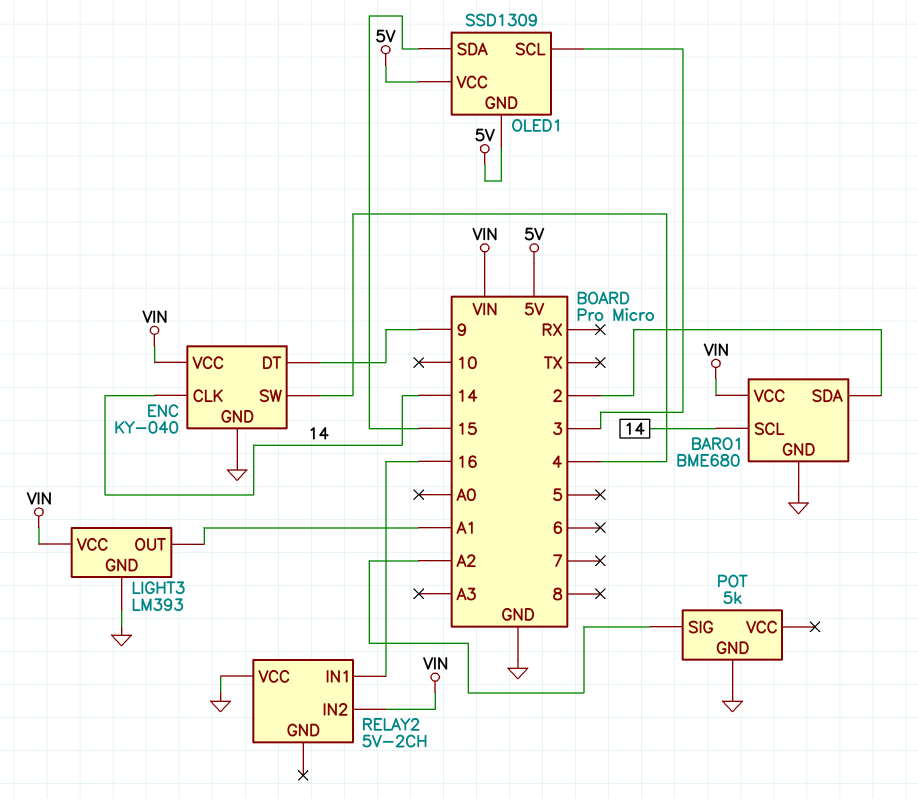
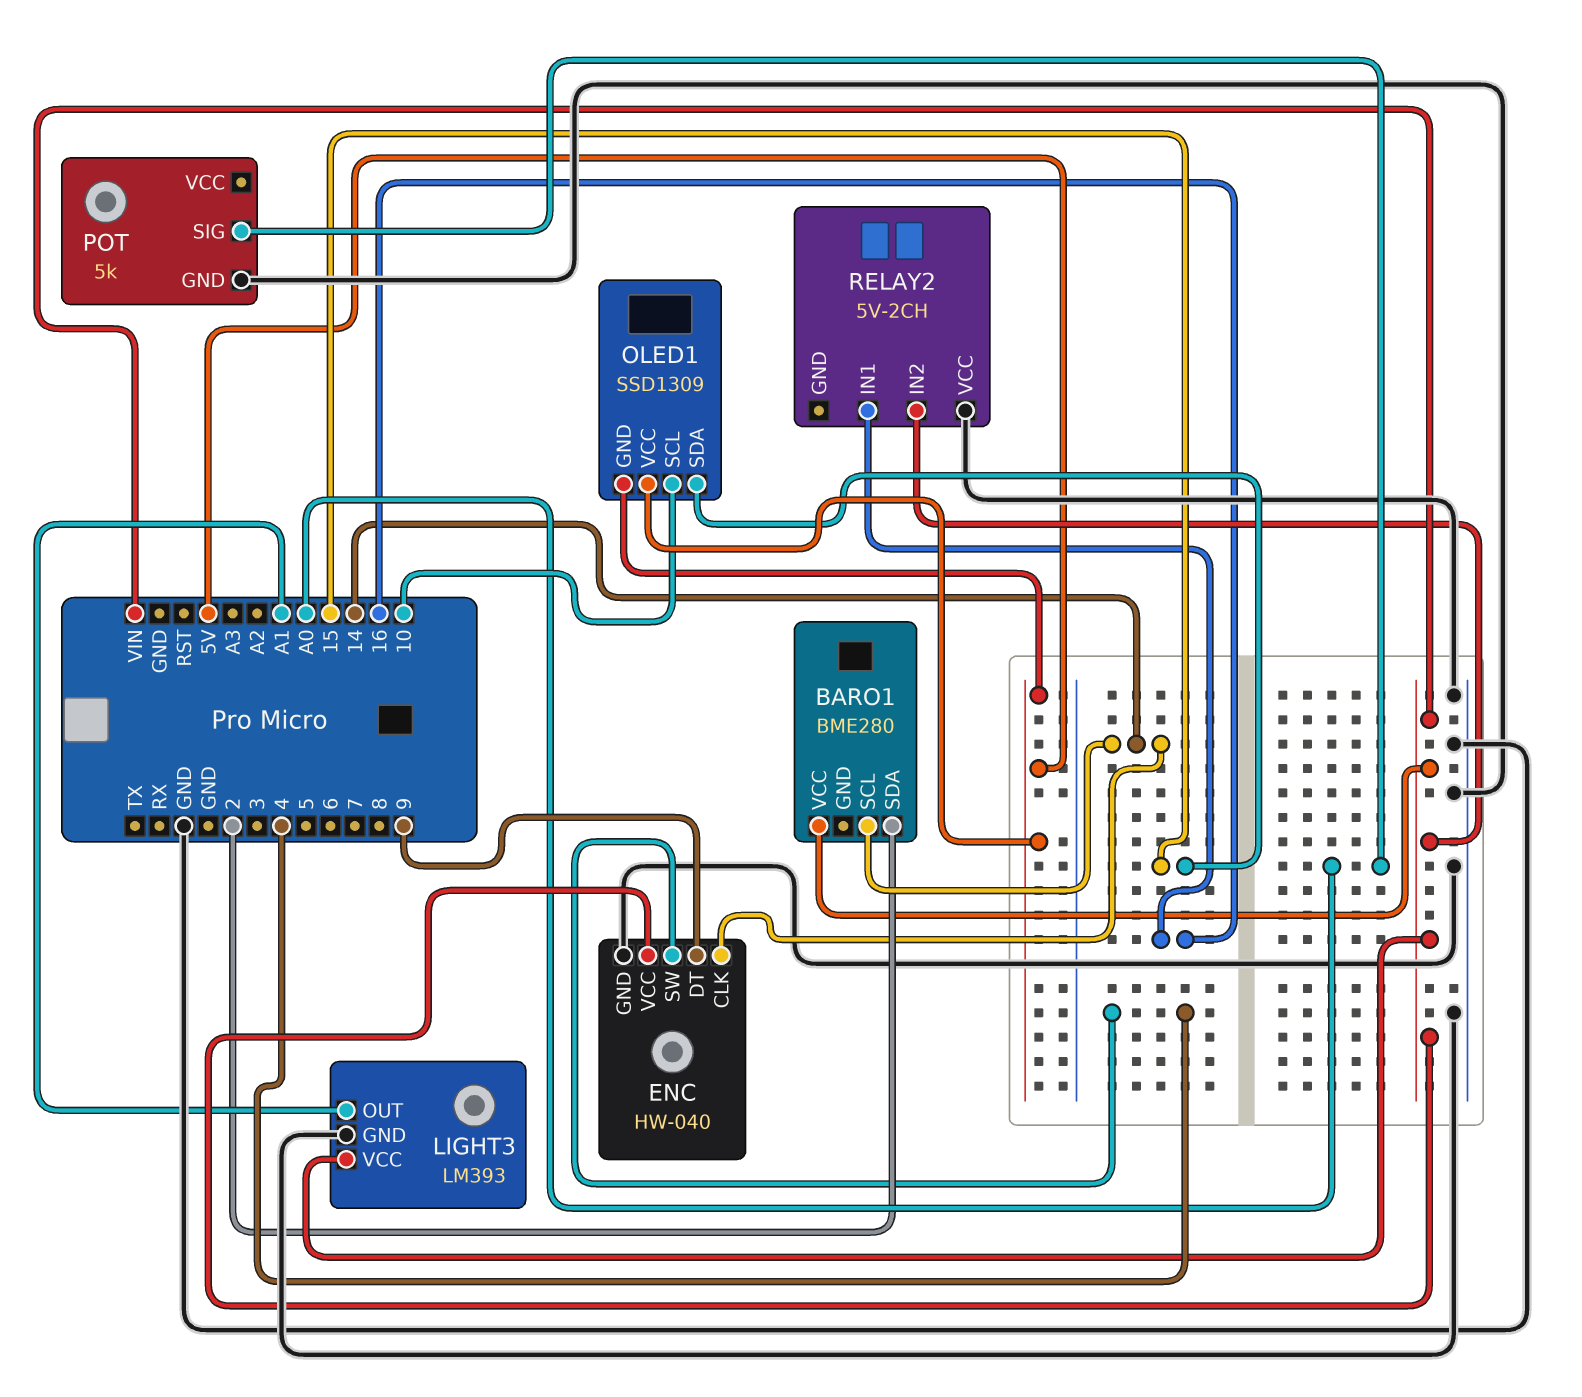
BARO1: BME680 -> BME280
BARO1 pin GND: GND -> none
ENC: KY-040 -> HW-040
OLED1 pin SCL: 3 -> 10
POT pin SIG: A2 -> A0

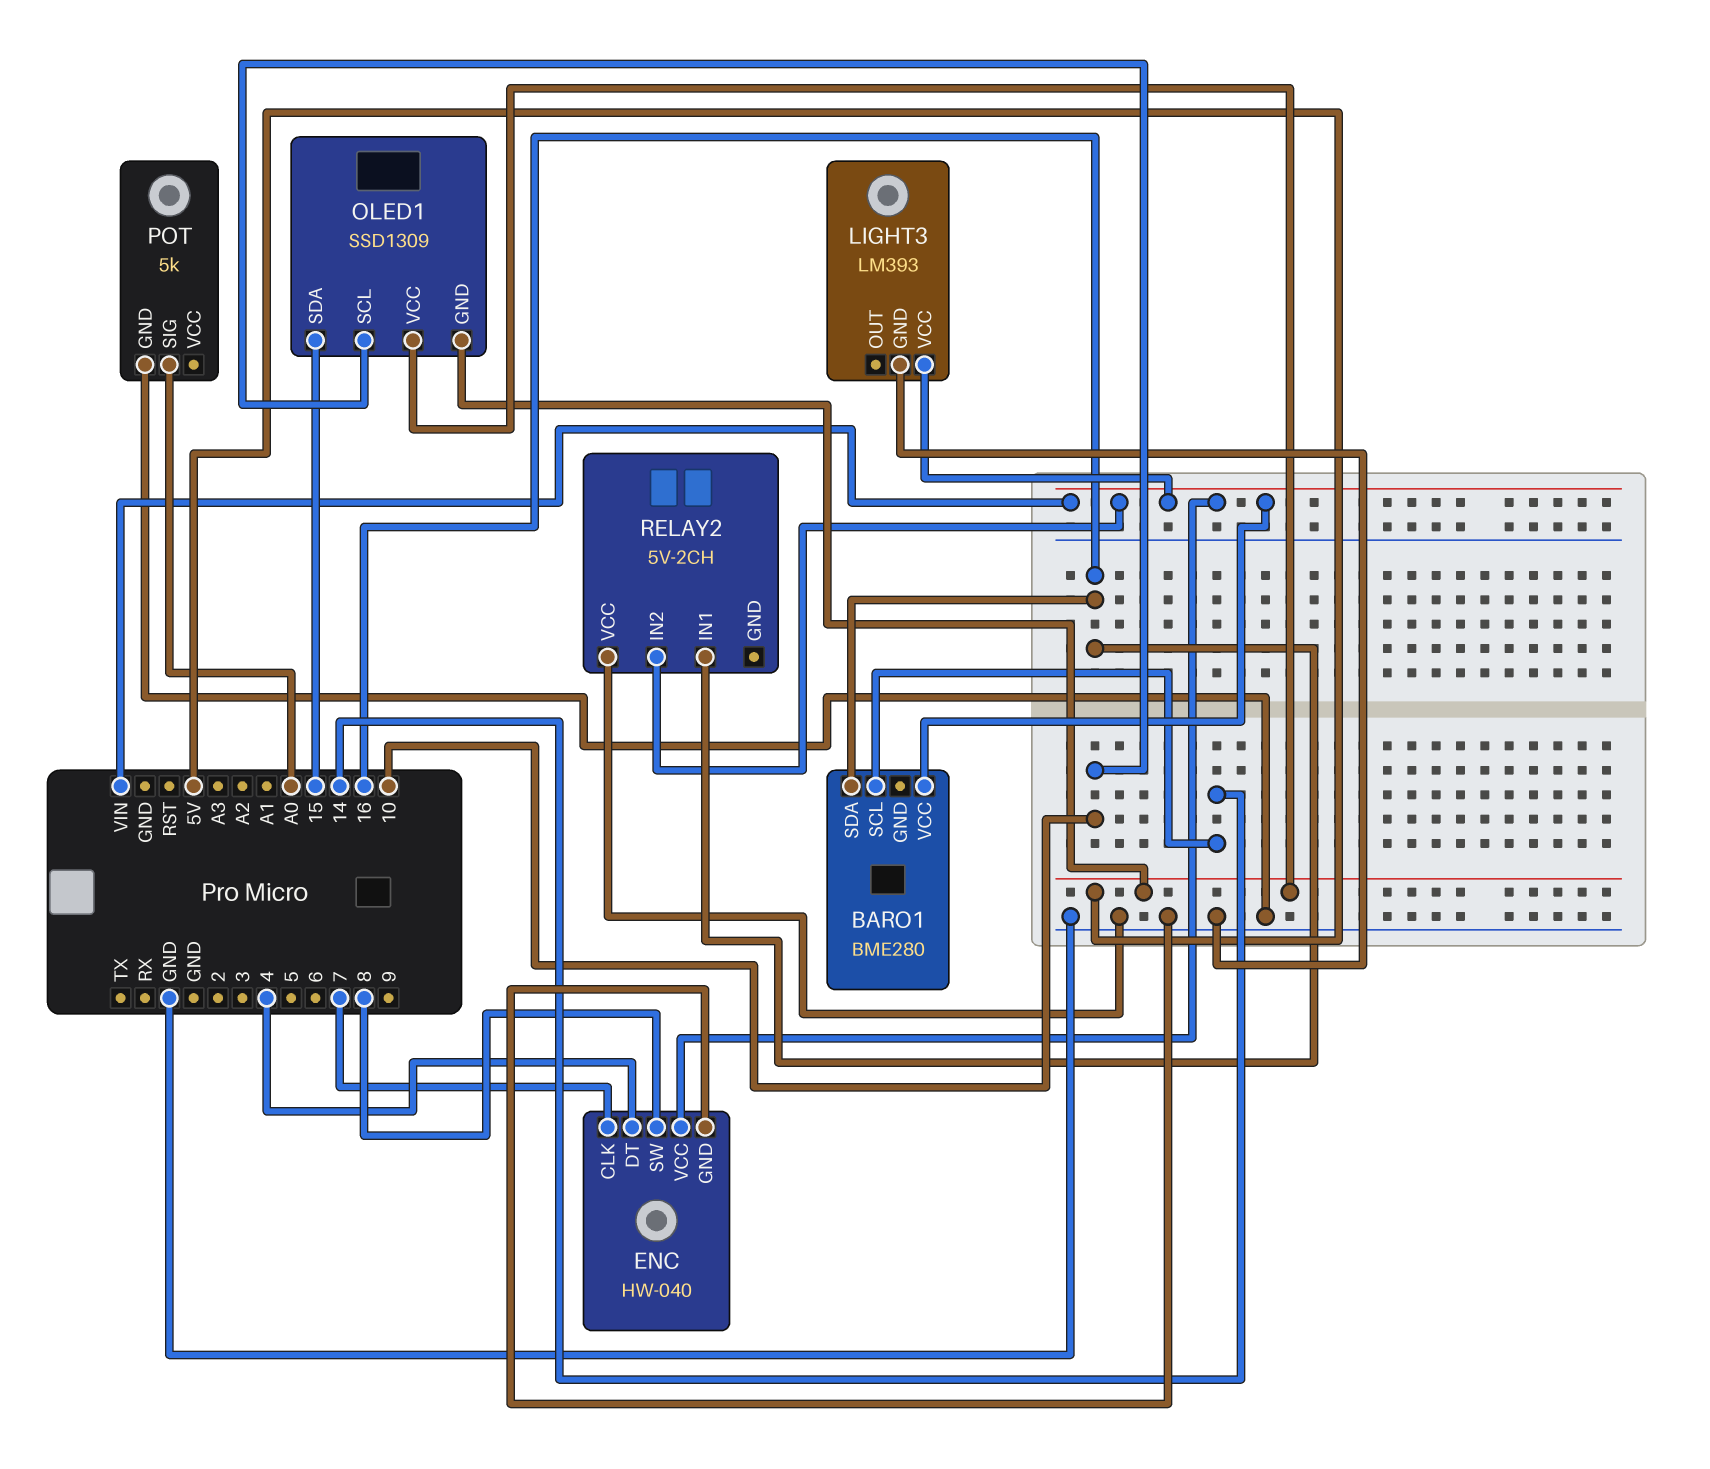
BARO1 pin SDA: 2 -> 16
ENC pin CLK: 14 -> 7
ENC pin DT: 9 -> 4
ENC pin SW: 4 -> 8
LIGHT3 pin OUT: A1 -> none

